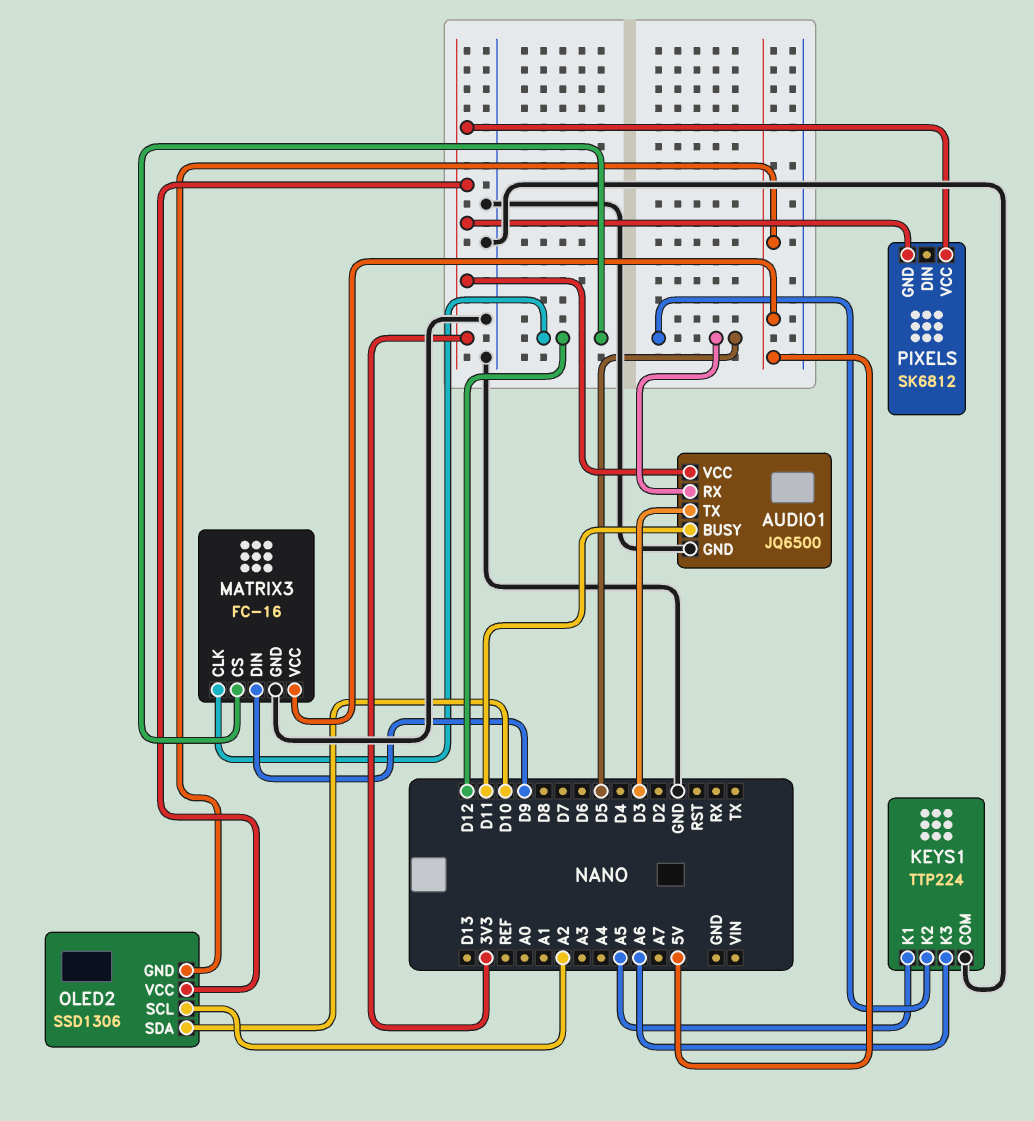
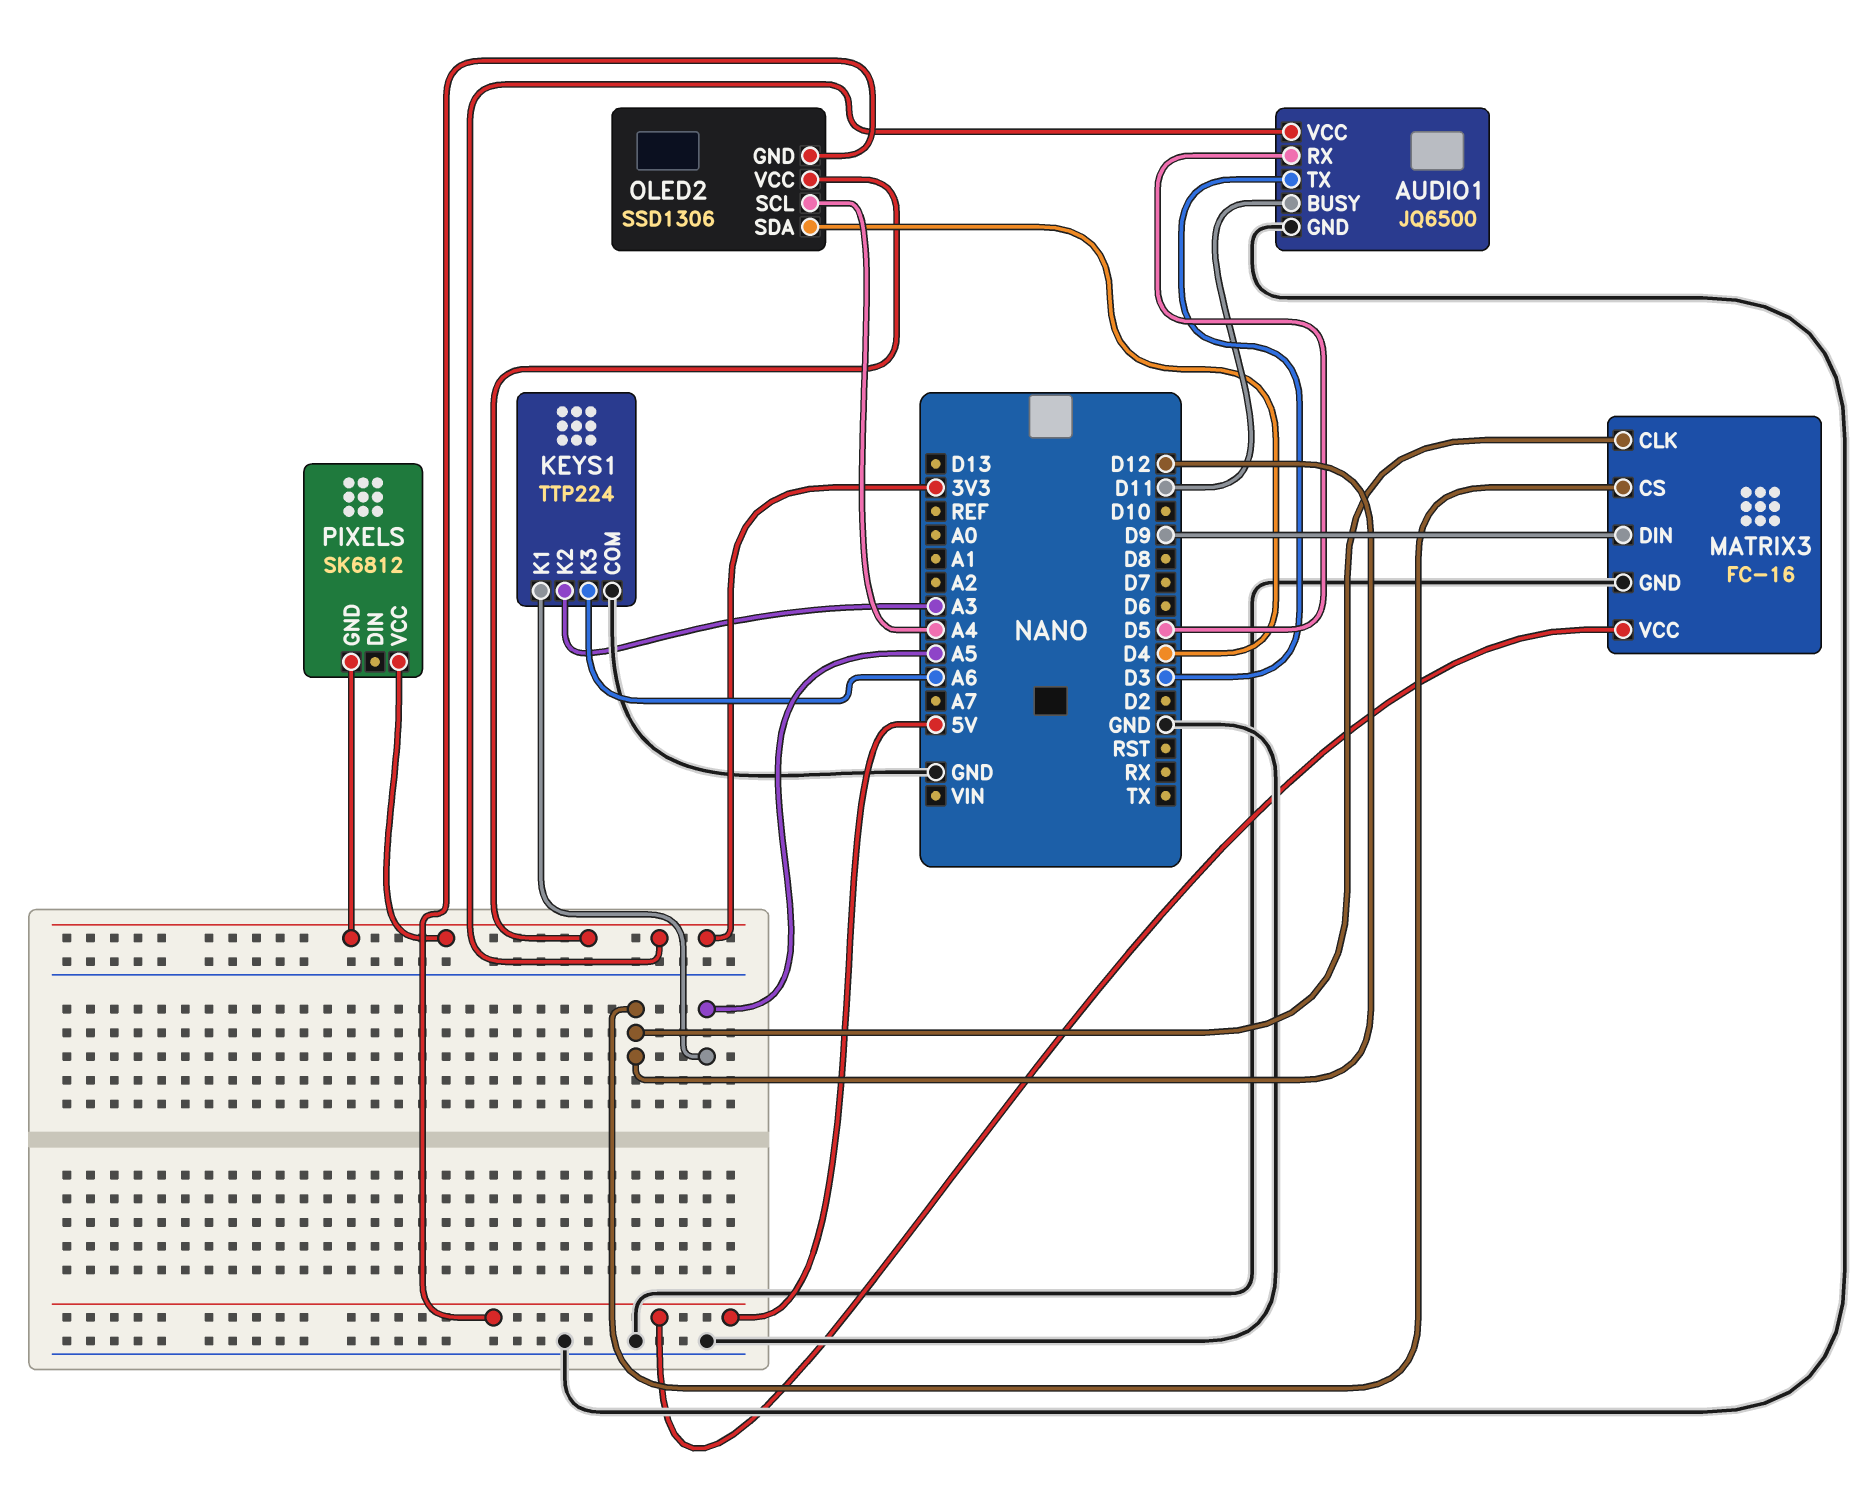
KEYS1 pin K2: D5 -> A3
OLED2 pin SCL: A2 -> A4
OLED2 pin SDA: D10 -> D4

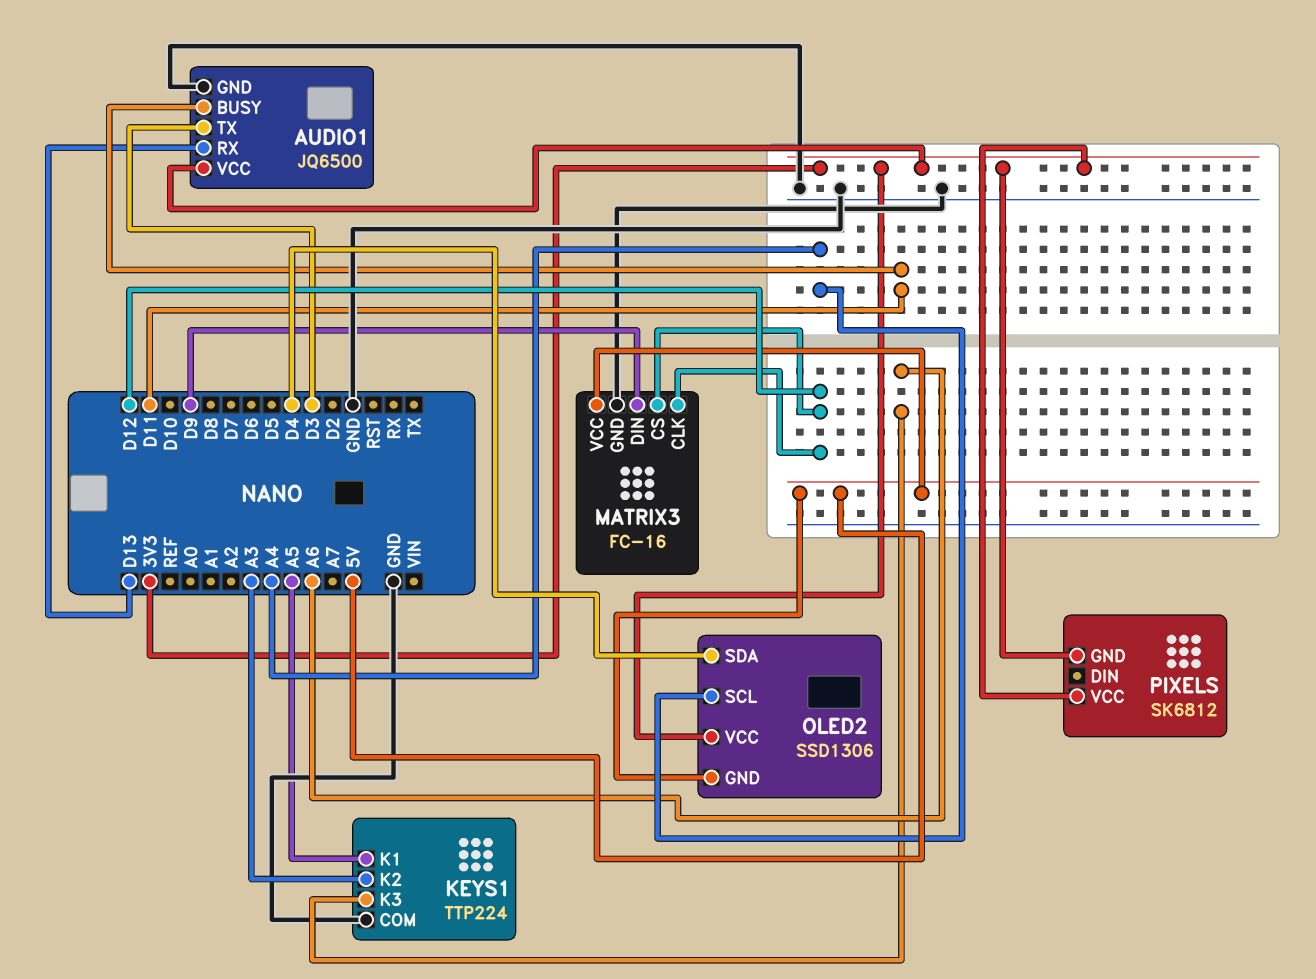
AUDIO1 pin RX: D5 -> D13

